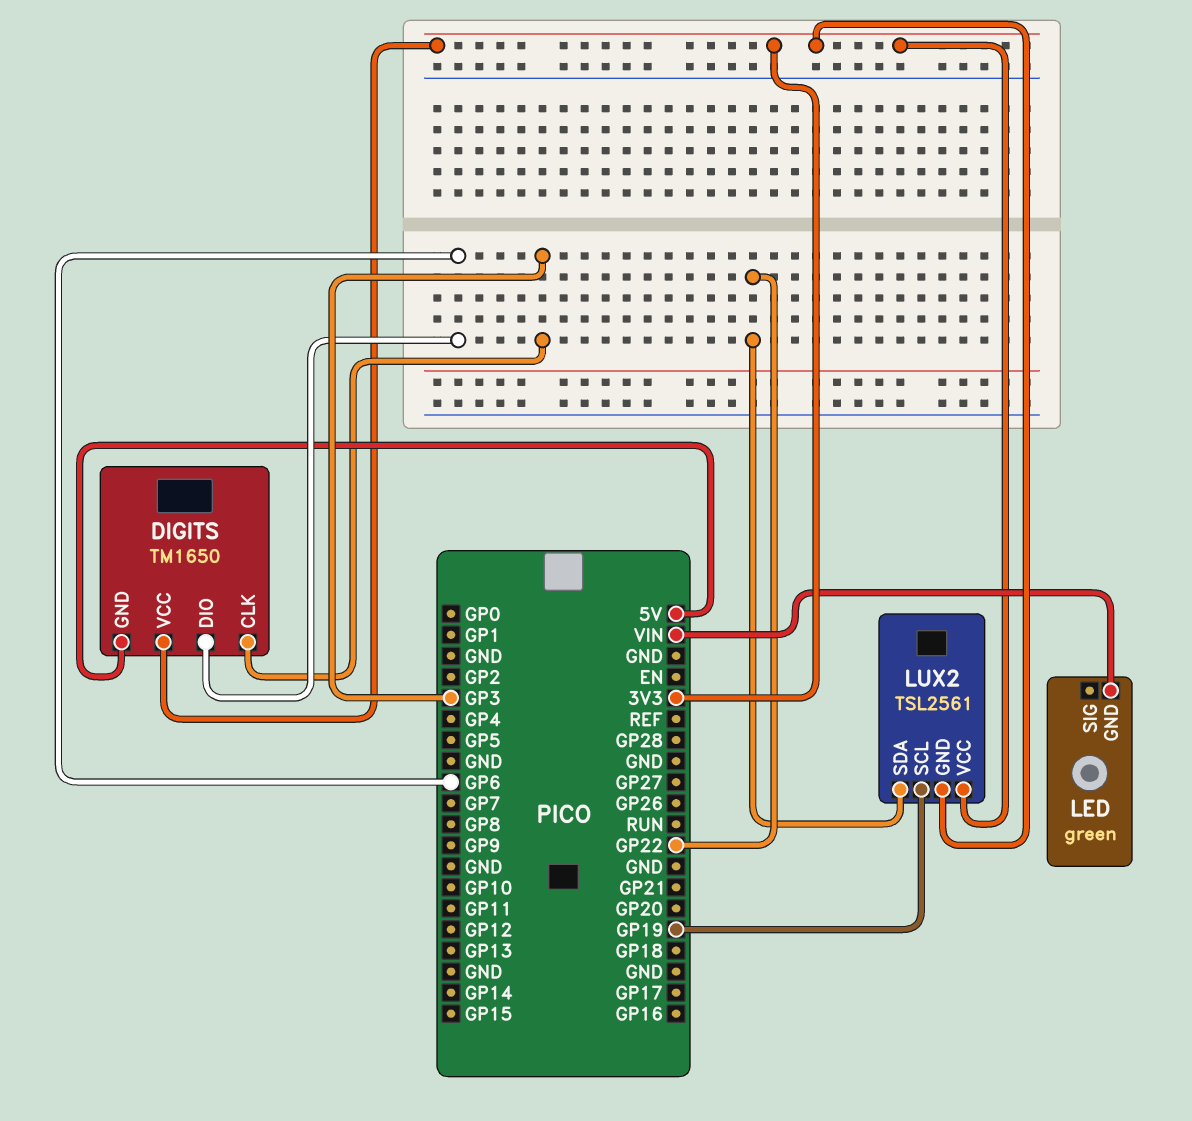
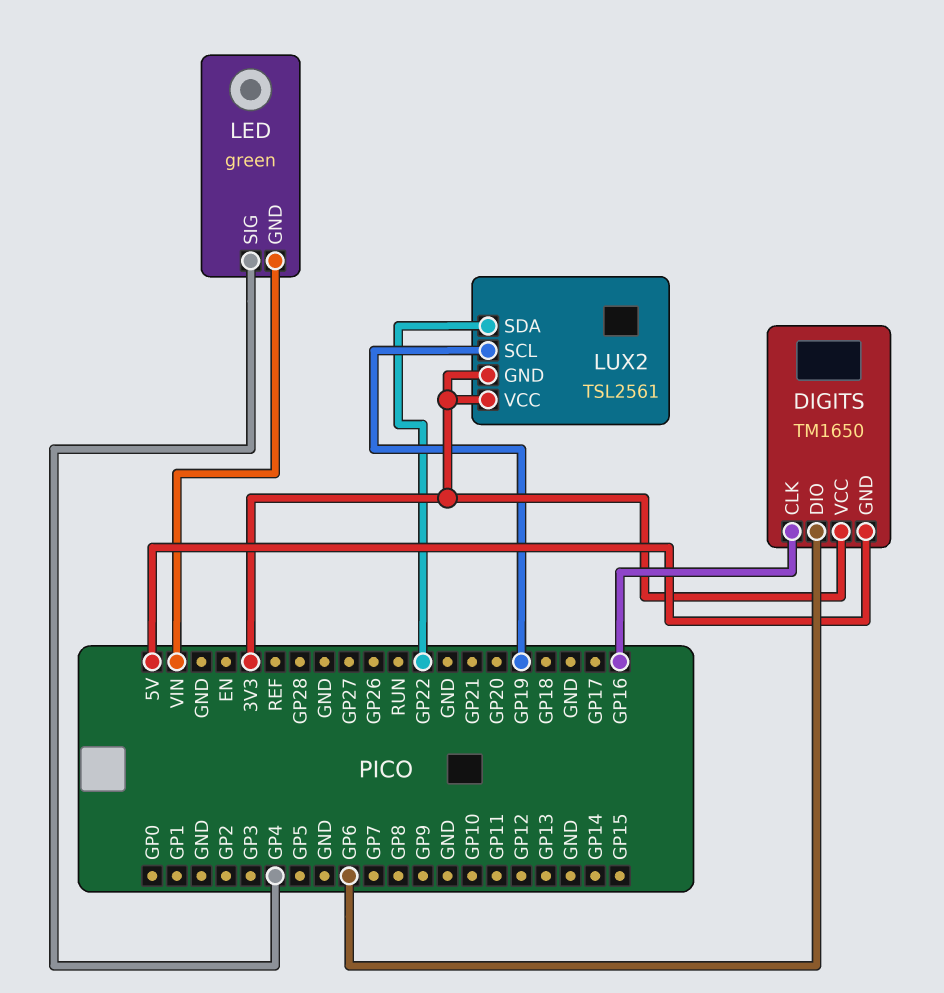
DIGITS pin CLK: GP3 -> GP16
LED pin SIG: none -> GP4

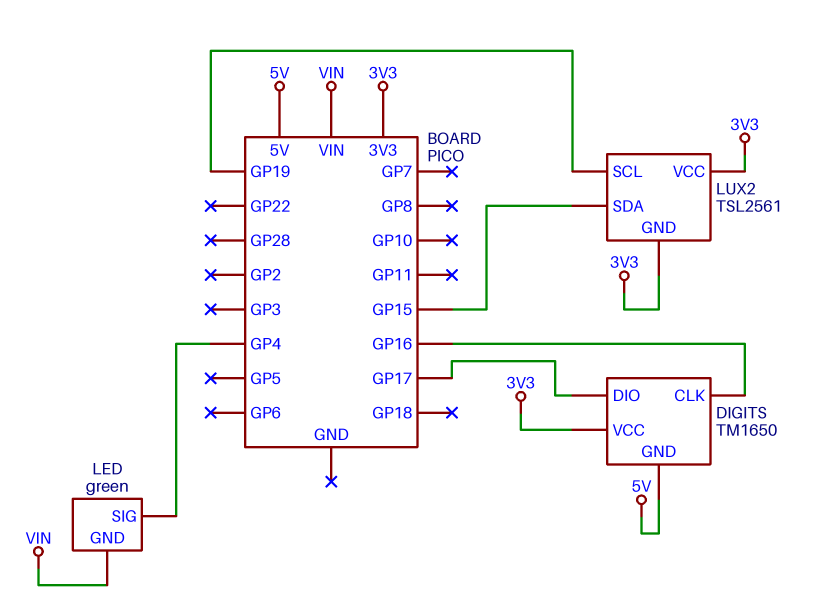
DIGITS pin DIO: GP6 -> GP17
LUX2 pin SDA: GP22 -> GP15

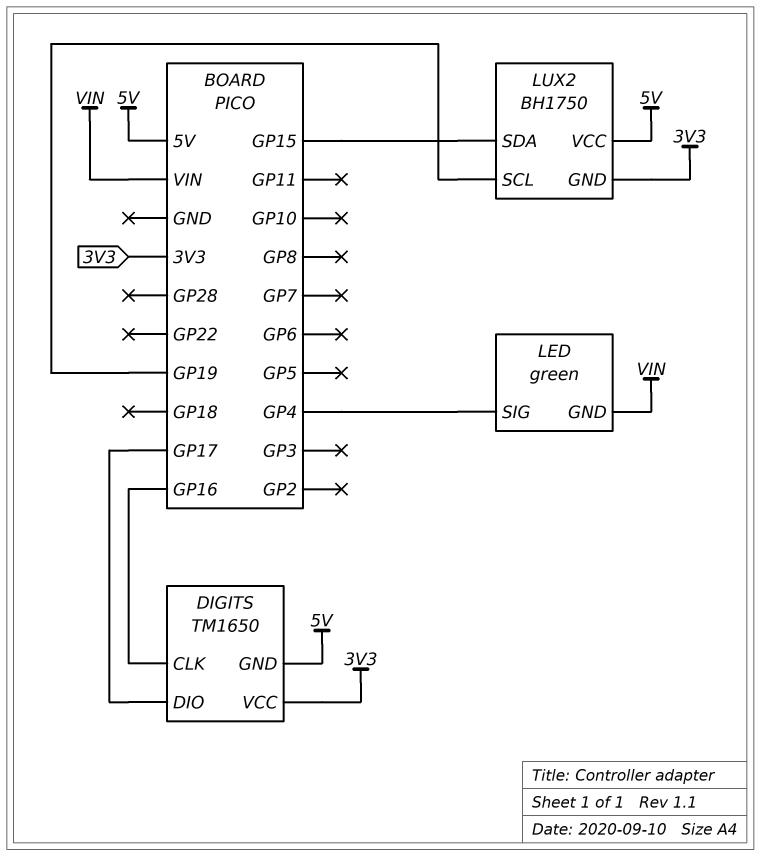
LUX2: TSL2561 -> BH1750
LUX2 pin VCC: 3V3 -> 5V

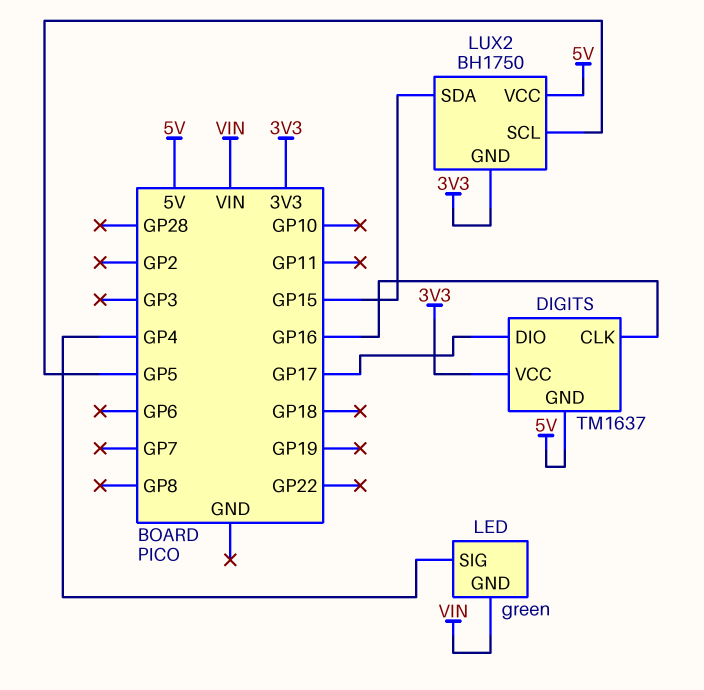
DIGITS: TM1650 -> TM1637
LUX2 pin SCL: GP19 -> GP5

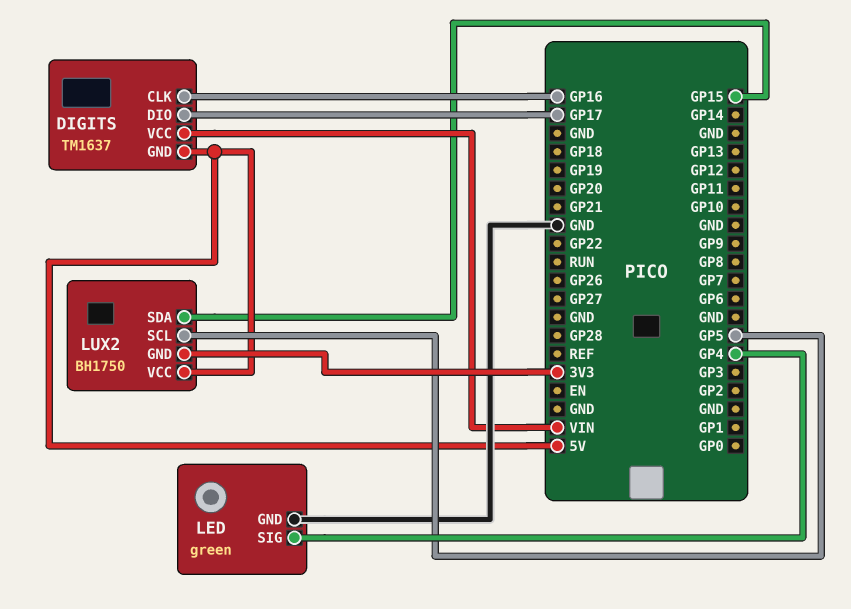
DIGITS pin VCC: 3V3 -> VIN
LED pin GND: VIN -> GND

